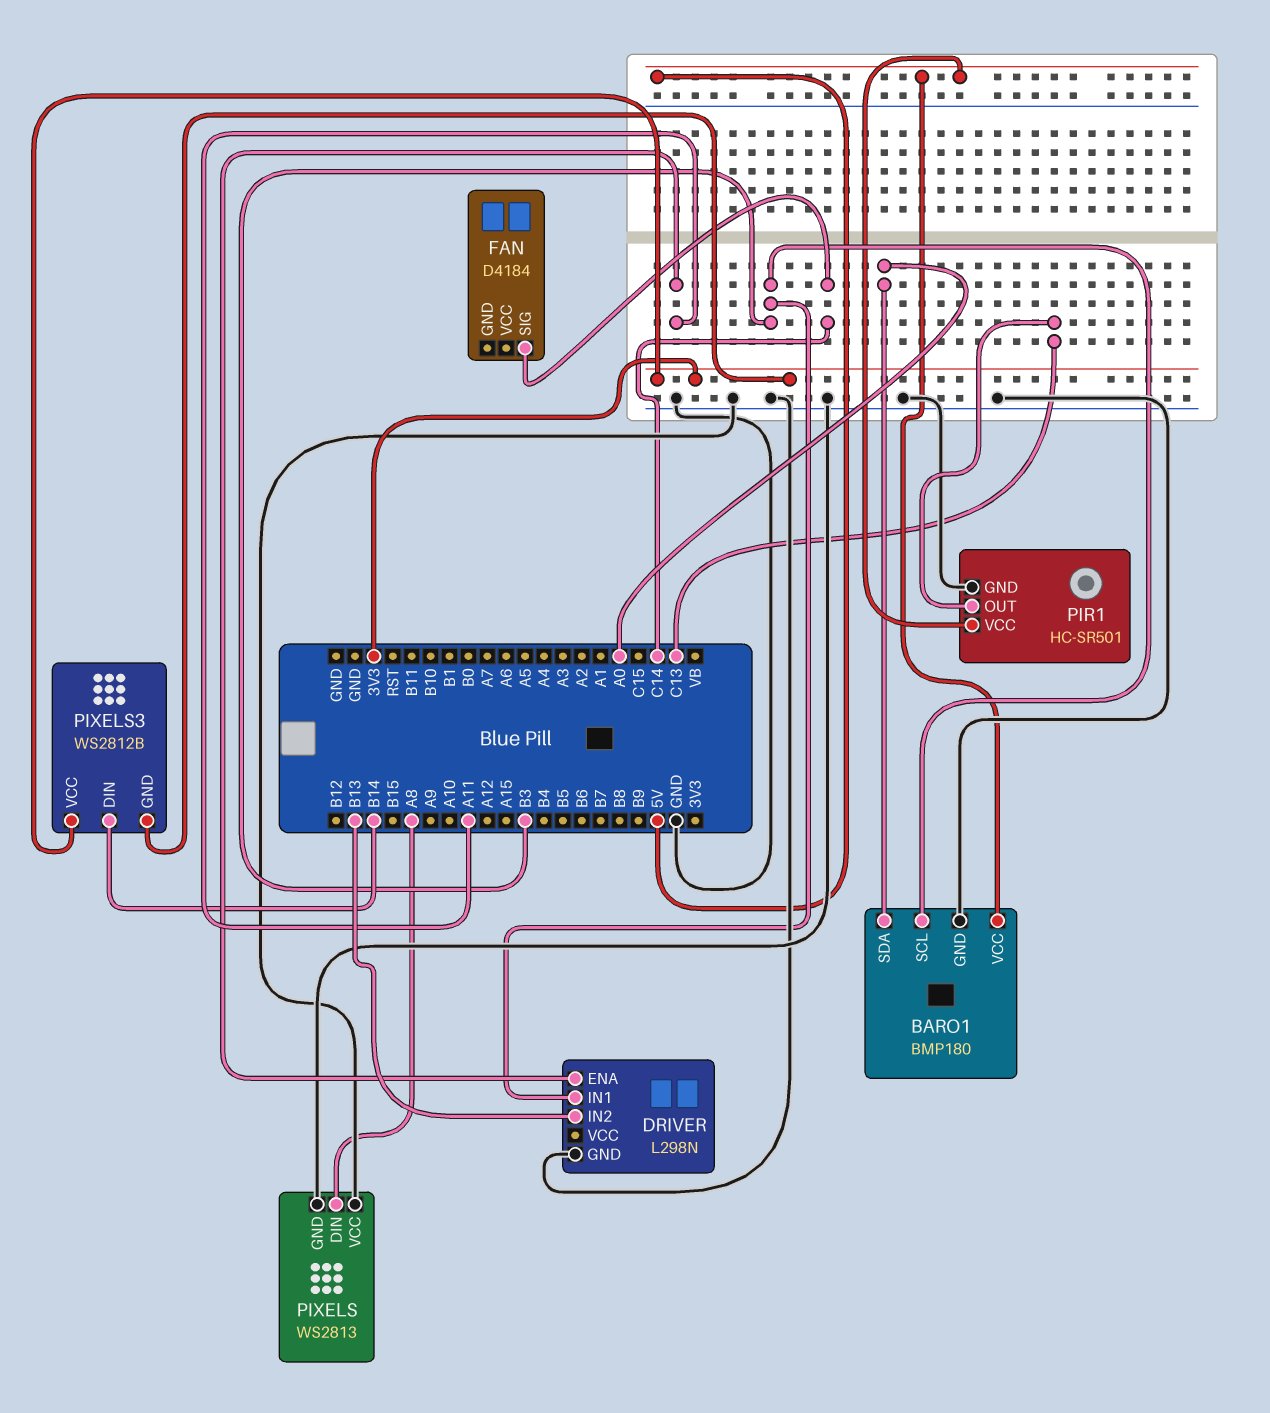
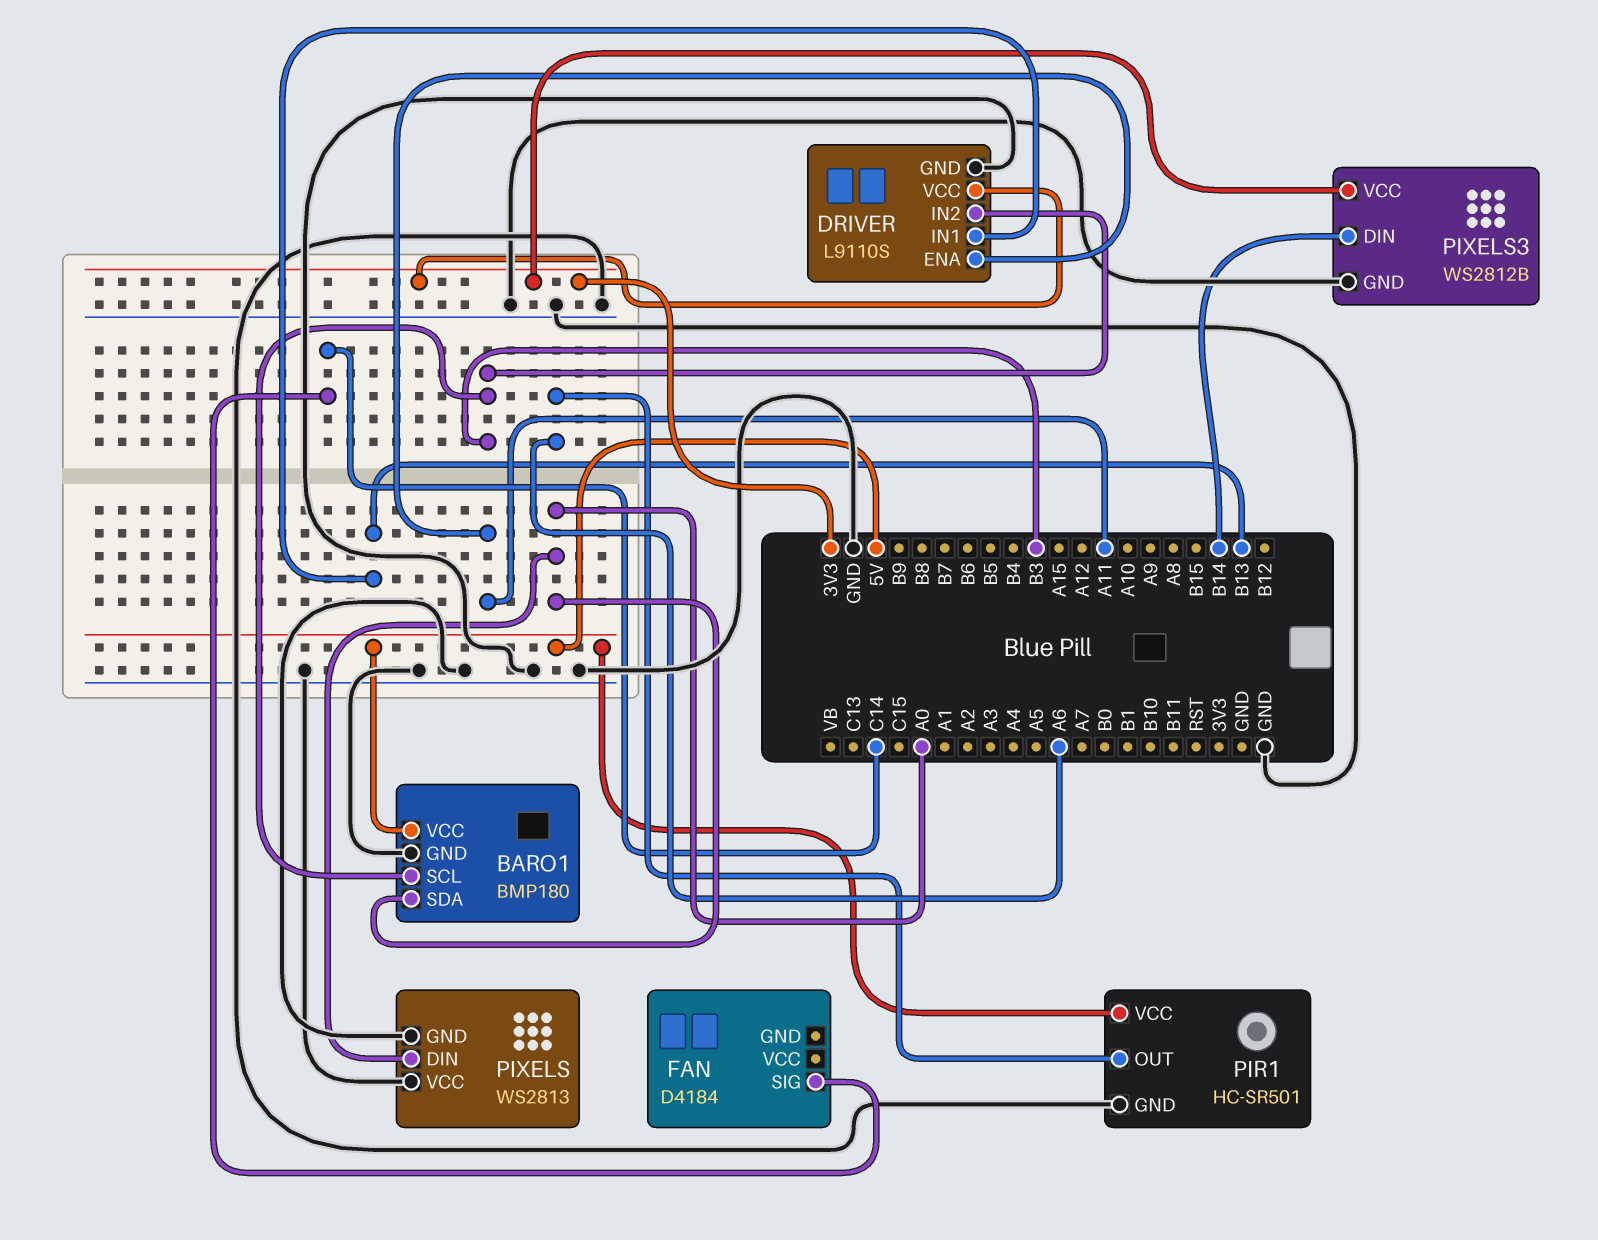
DRIVER: L298N -> L9110S
DRIVER pin IN1: B3 -> B13
DRIVER pin IN2: B13 -> B3
DRIVER pin VCC: none -> 3V3
PIR1 pin OUT: C13 -> A6
PIXELS pin DIN: A8 -> A0
PIXELS3 pin GND: 3V3 -> GND

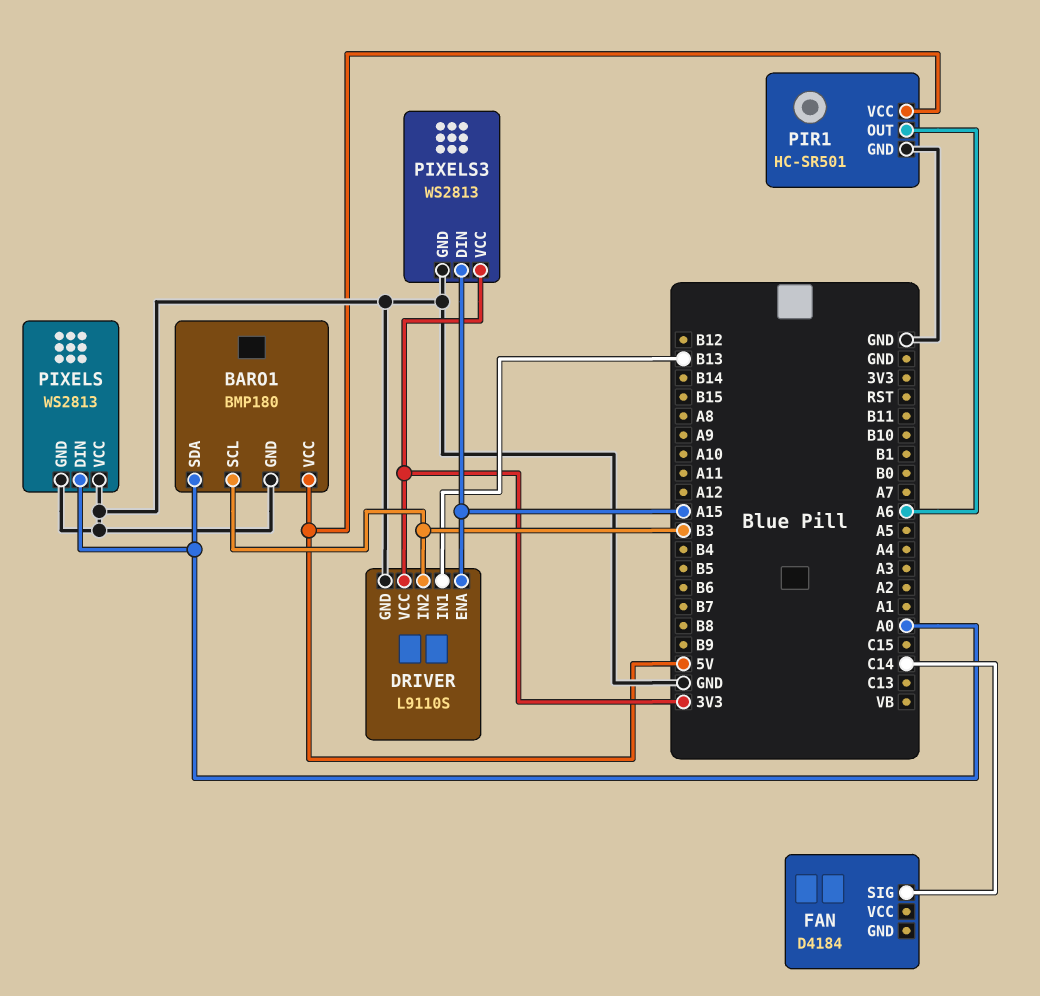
DRIVER pin ENA: A11 -> A15
PIXELS3: WS2812B -> WS2813
PIXELS3 pin DIN: B14 -> A15

